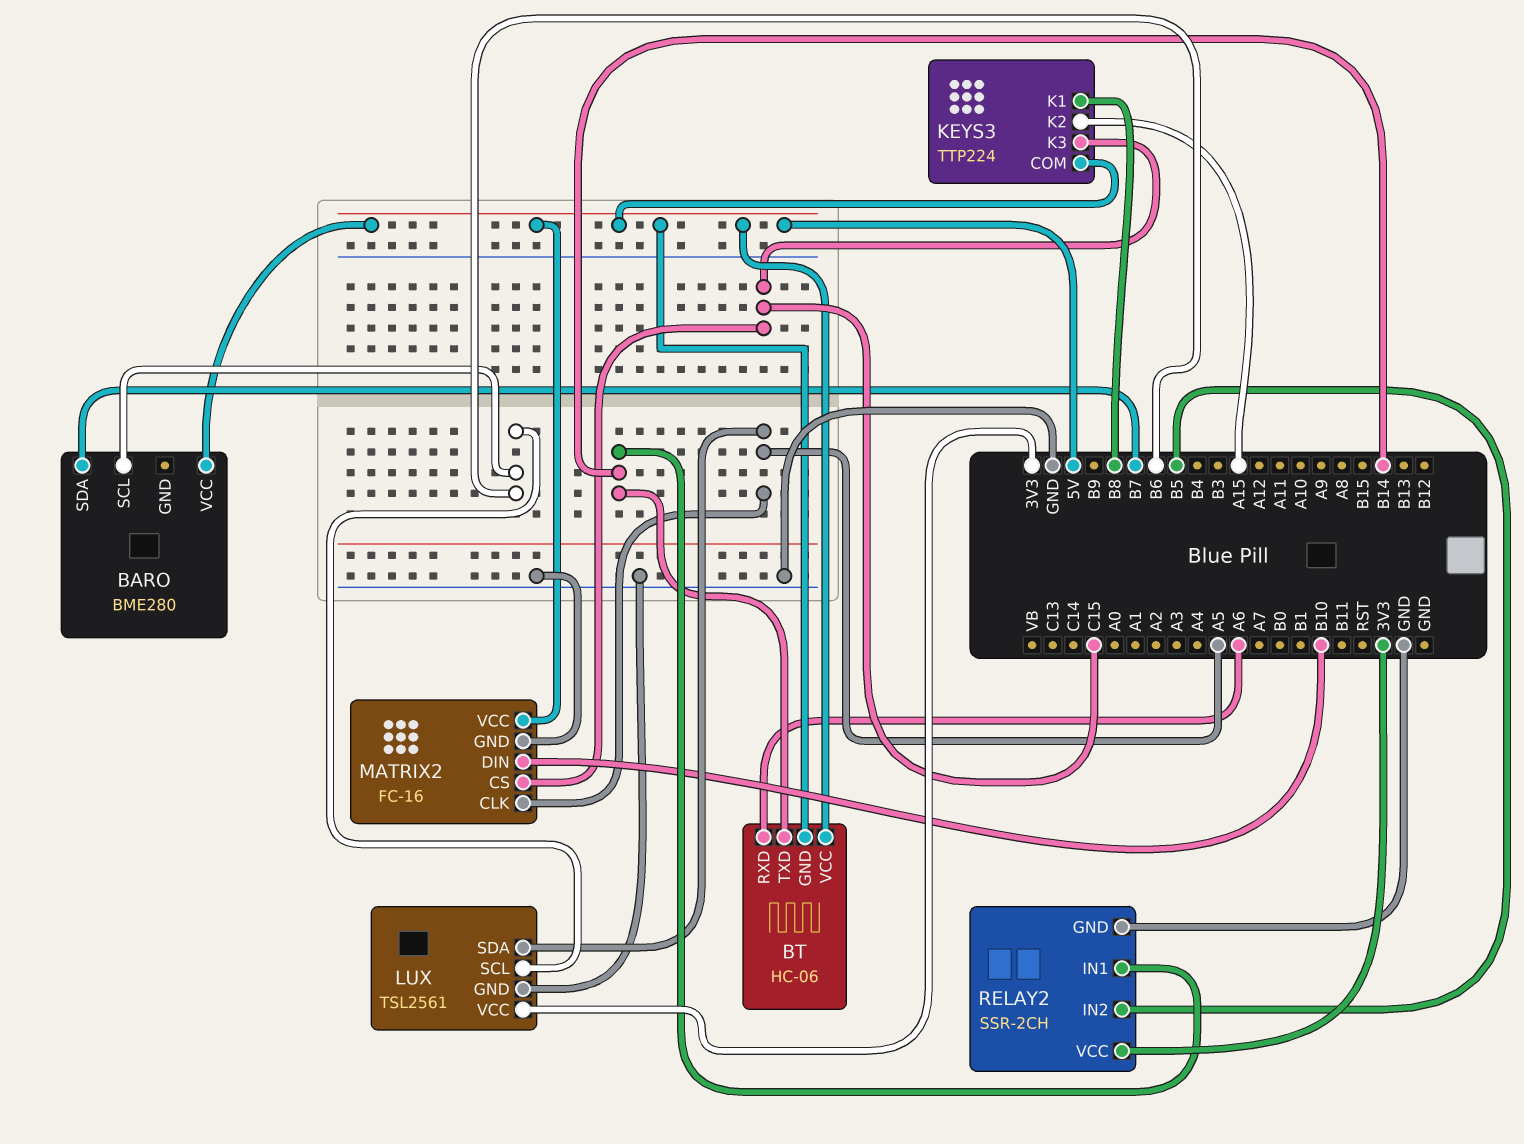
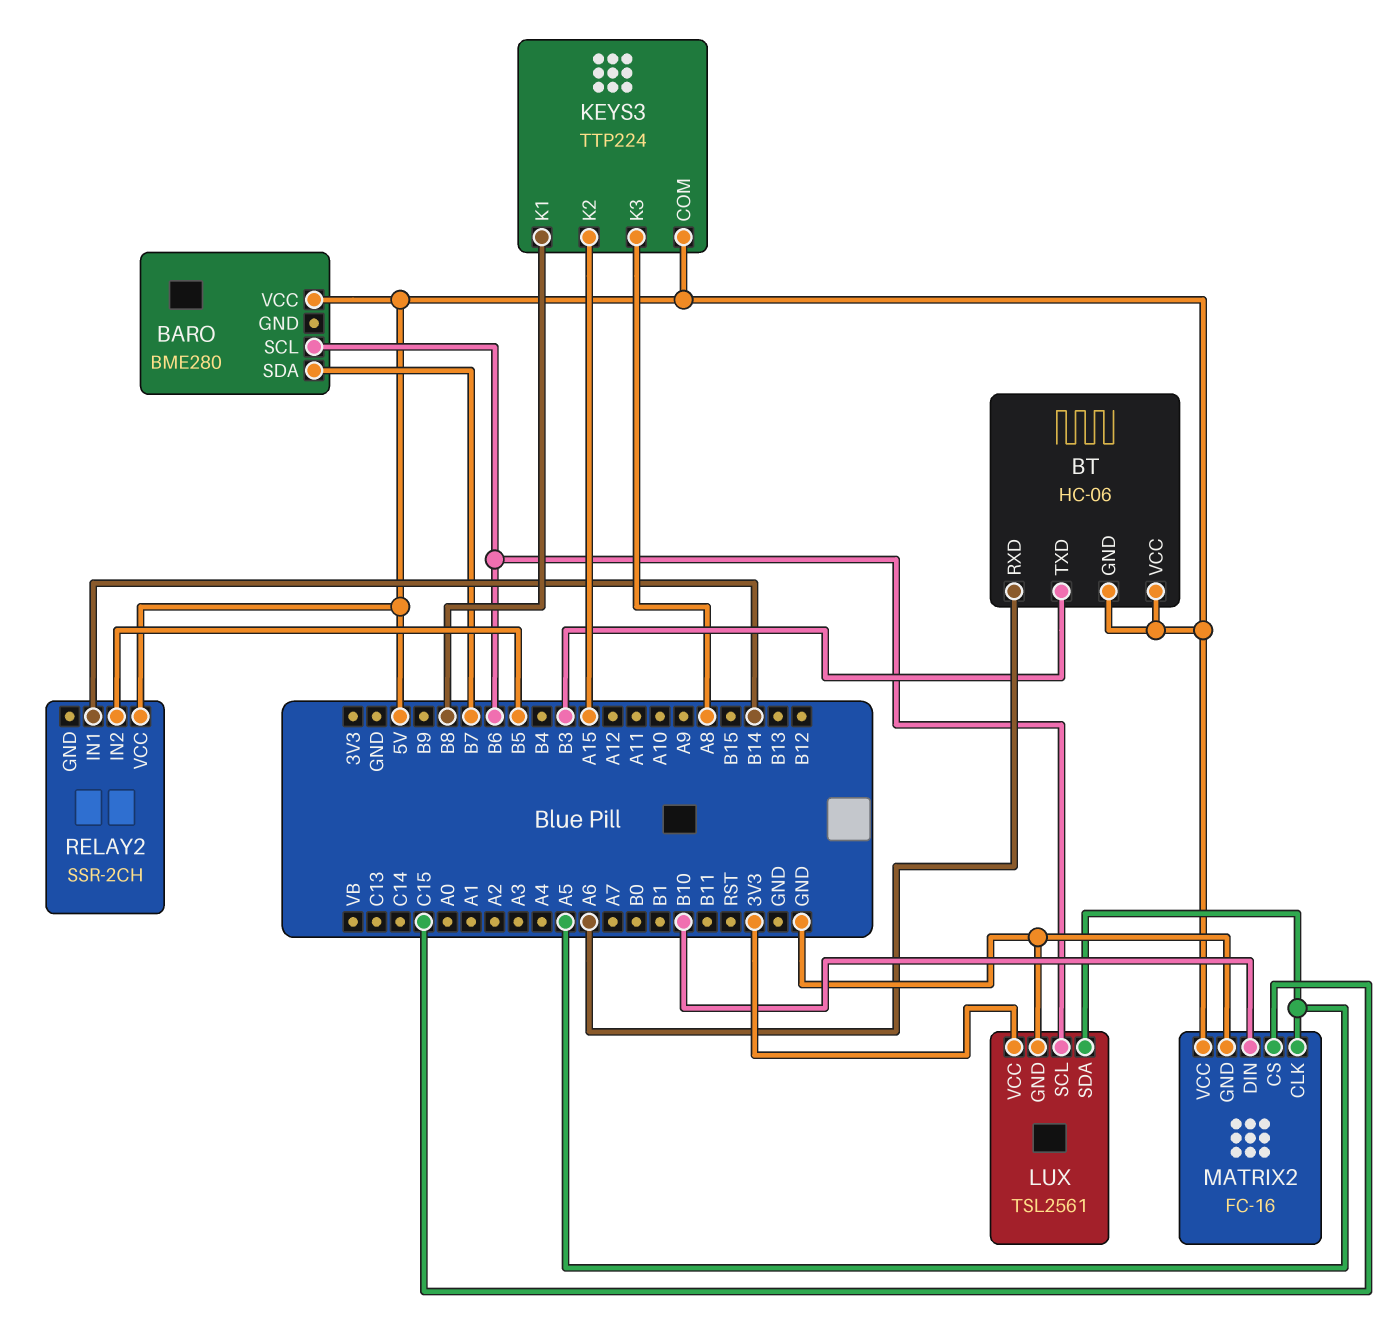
BT pin TXD: B14 -> B3
KEYS3 pin K3: C15 -> A8
RELAY2 pin GND: GND -> none
RELAY2 pin VCC: 3V3 -> 5V

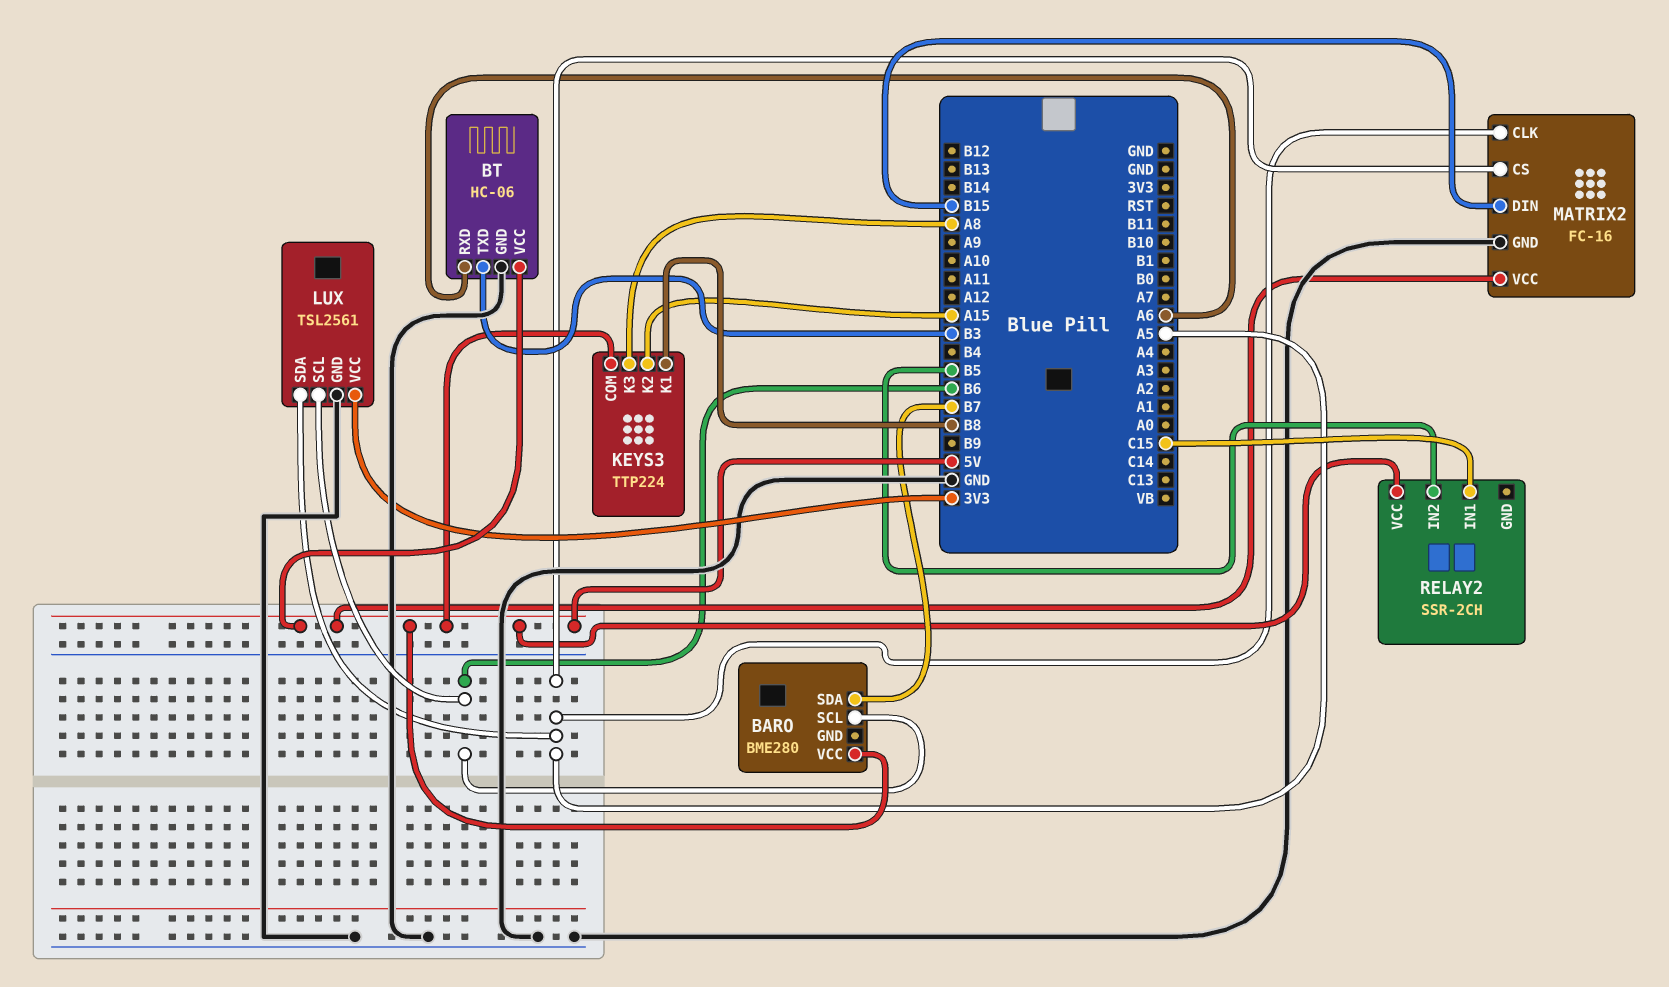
BT pin GND: 5V -> GND
MATRIX2 pin CS: C15 -> A5
MATRIX2 pin DIN: B10 -> B15
RELAY2 pin IN1: B14 -> C15

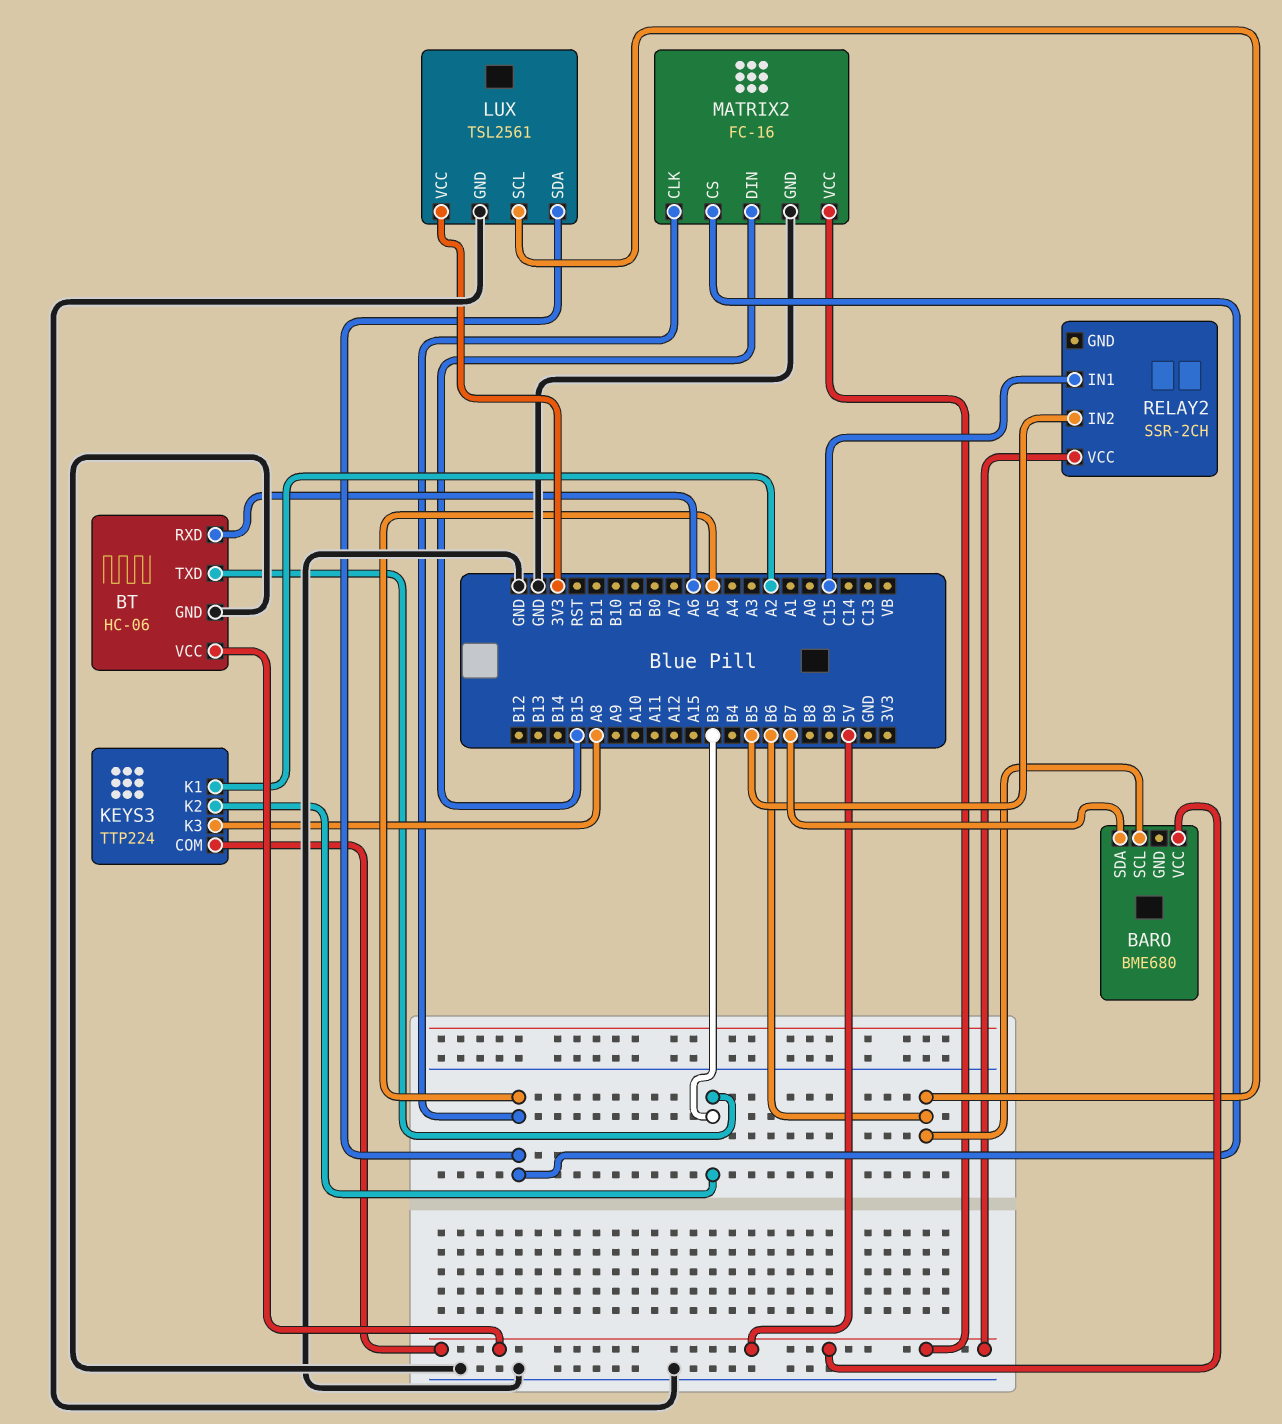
BARO: BME280 -> BME680
KEYS3 pin K1: B8 -> A2
KEYS3 pin K2: A15 -> B3

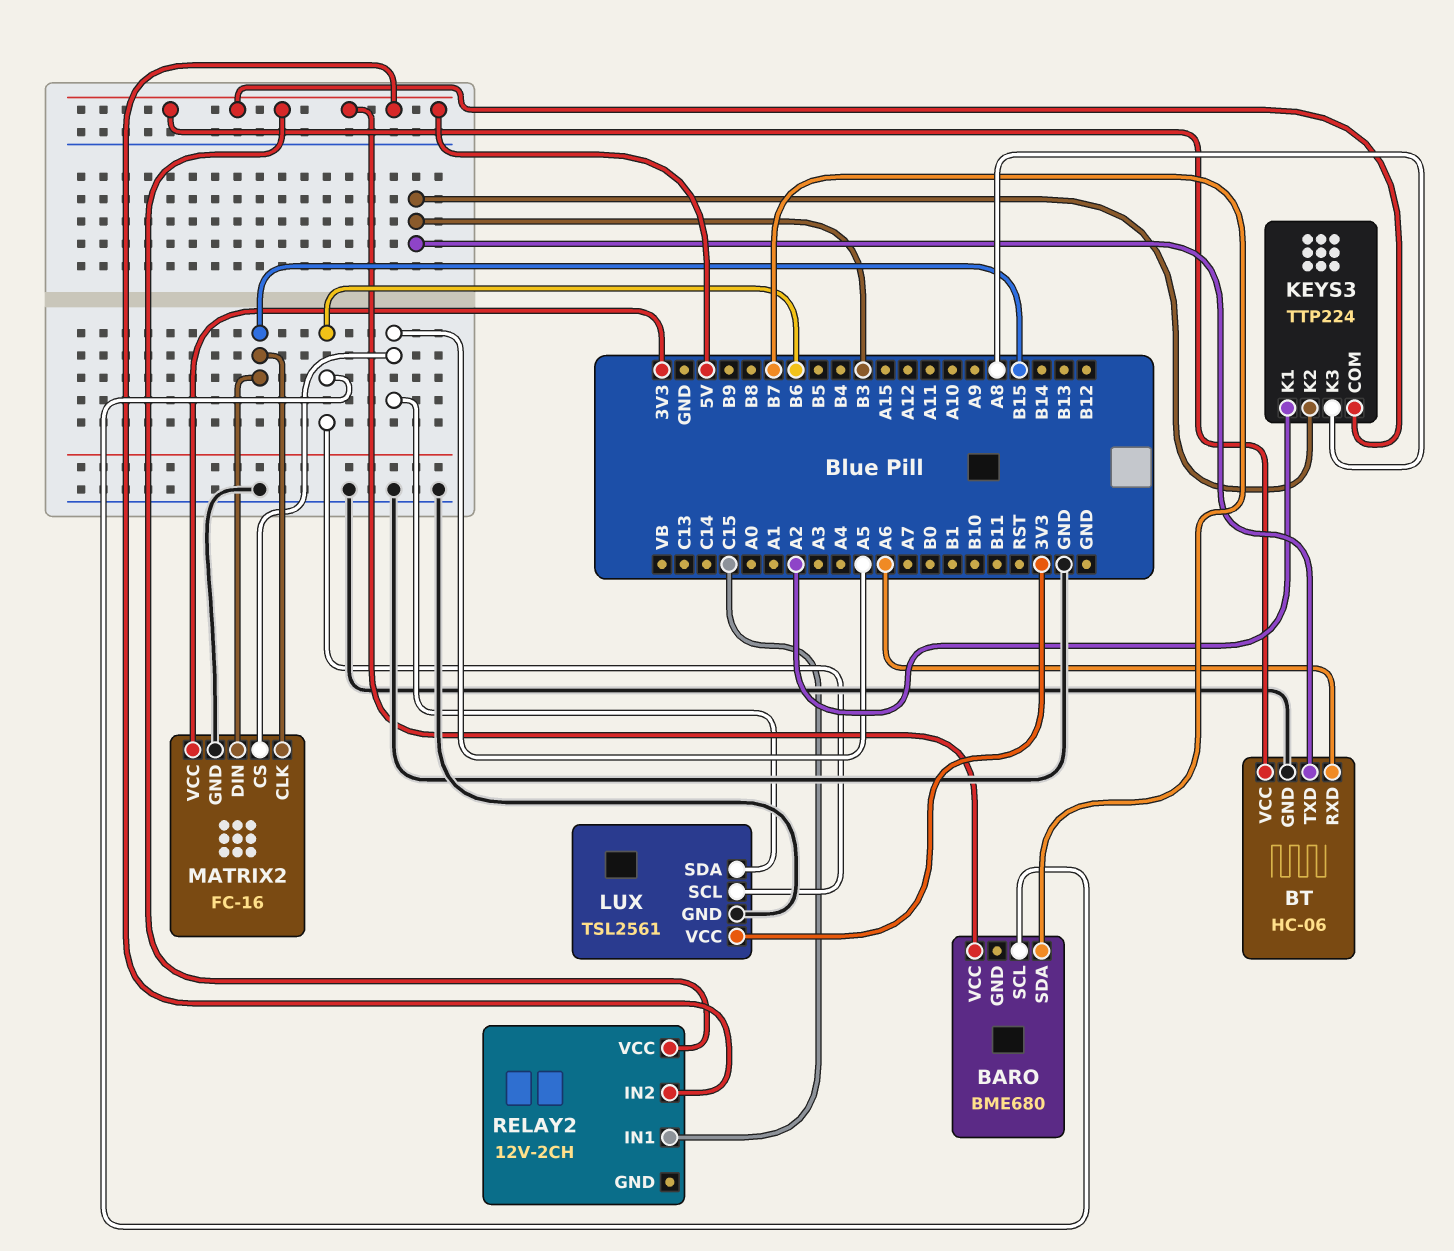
MATRIX2 pin CLK: A5 -> B15
MATRIX2 pin VCC: 5V -> 3V3
RELAY2: SSR-2CH -> 12V-2CH
RELAY2 pin IN2: B5 -> 5V

